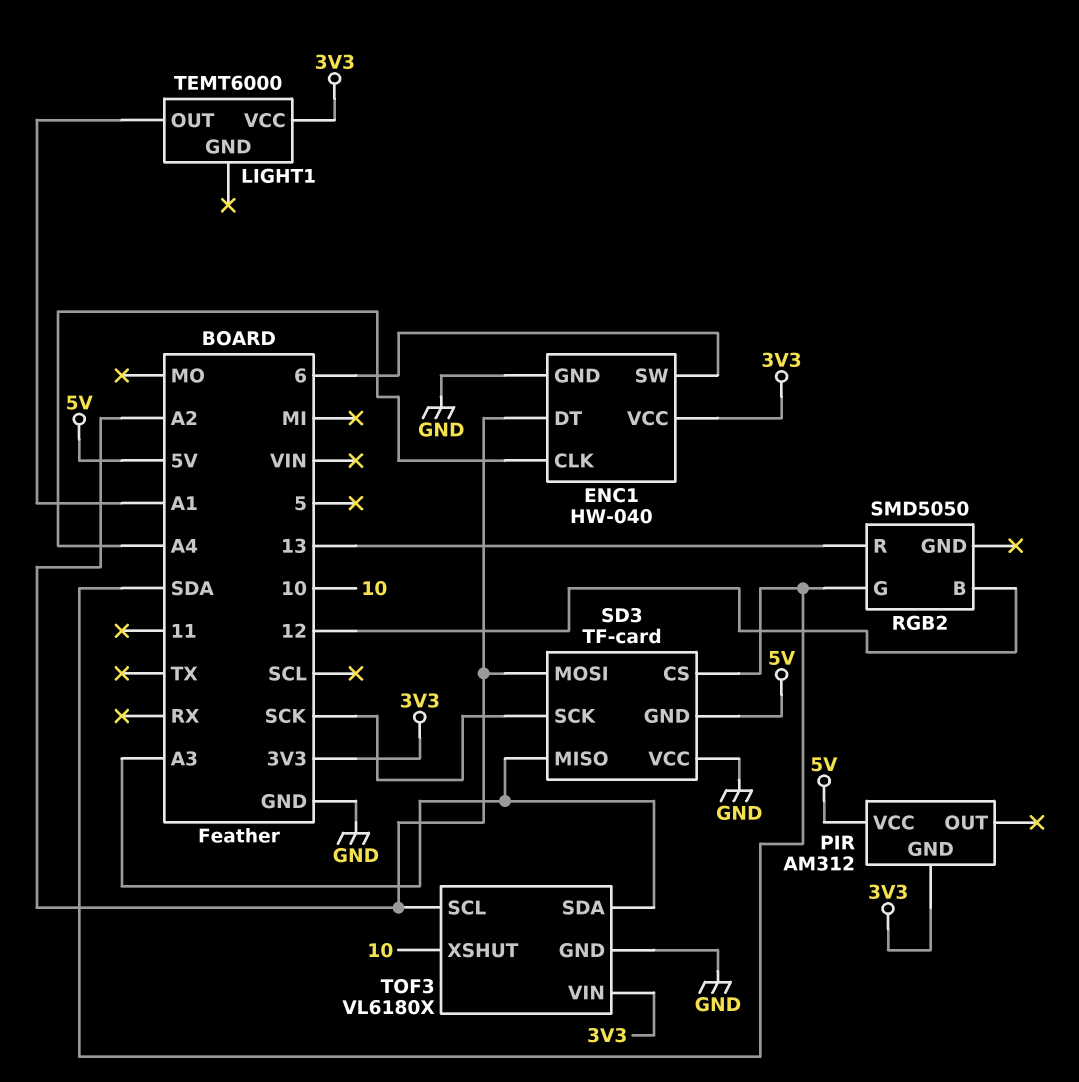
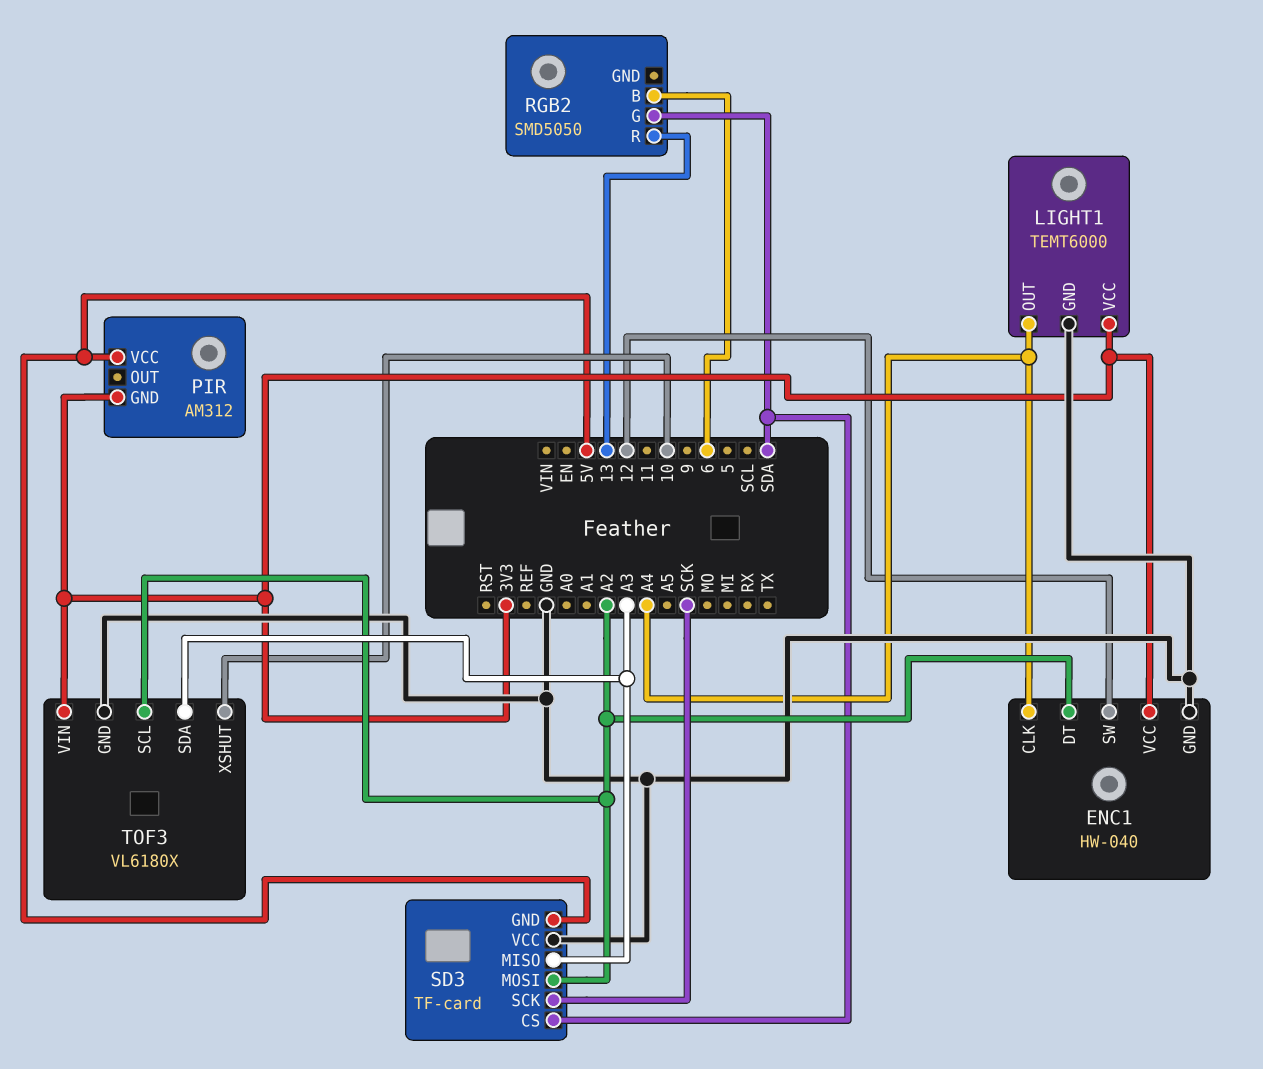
ENC1 pin SW: 6 -> 12
LIGHT1 pin GND: none -> GND
LIGHT1 pin OUT: A1 -> A4
RGB2 pin B: 12 -> 6

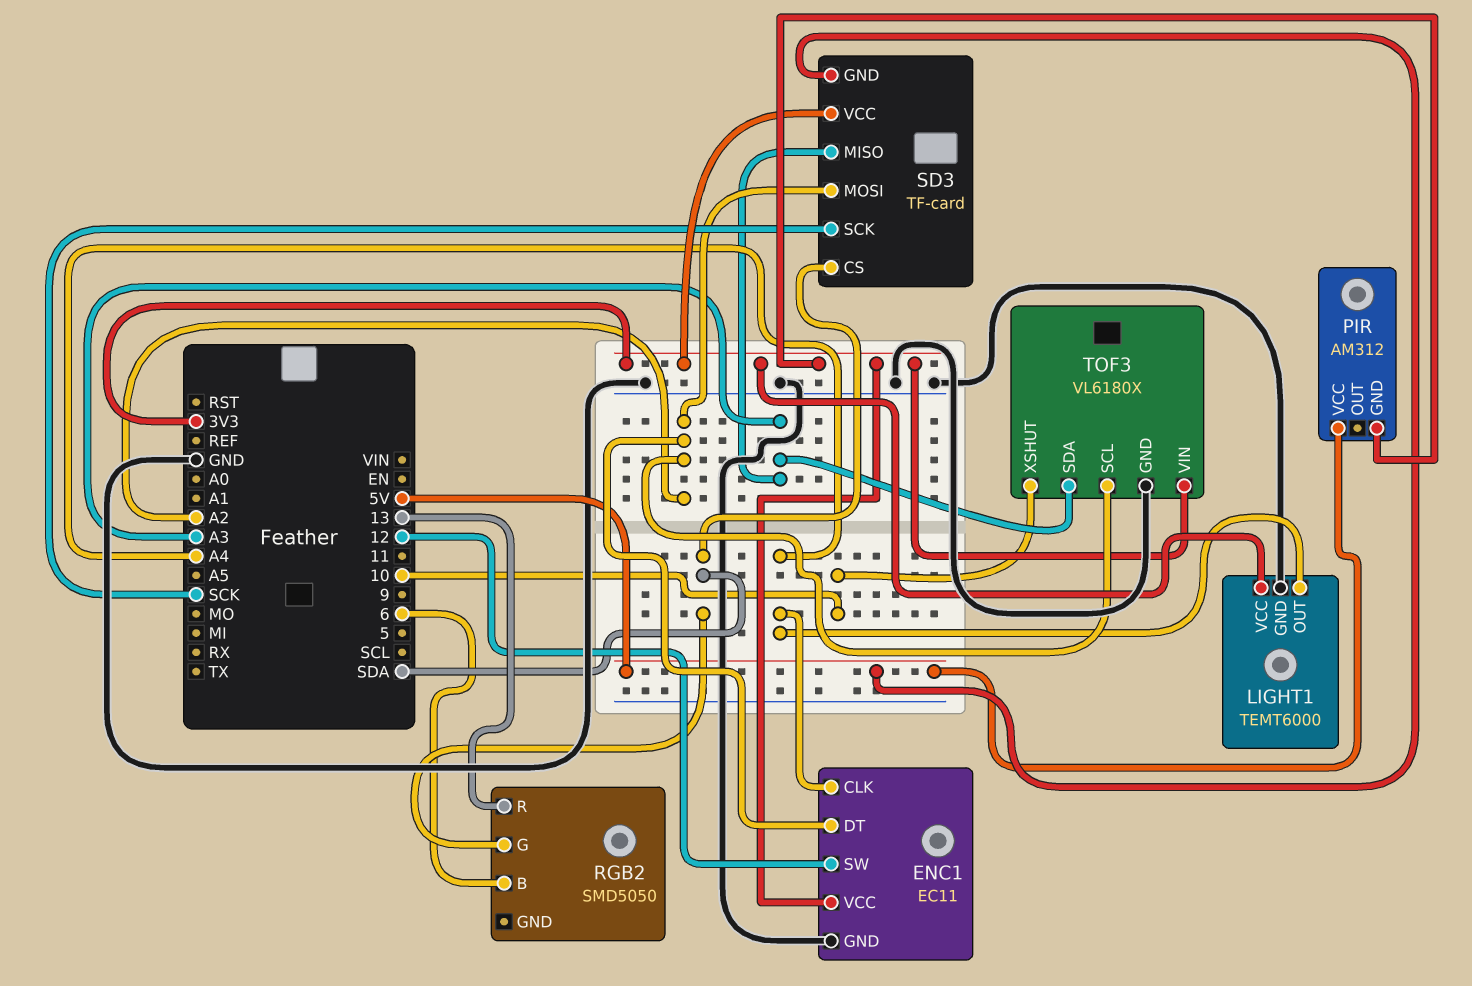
ENC1: HW-040 -> EC11
SD3 pin VCC: GND -> 3V3

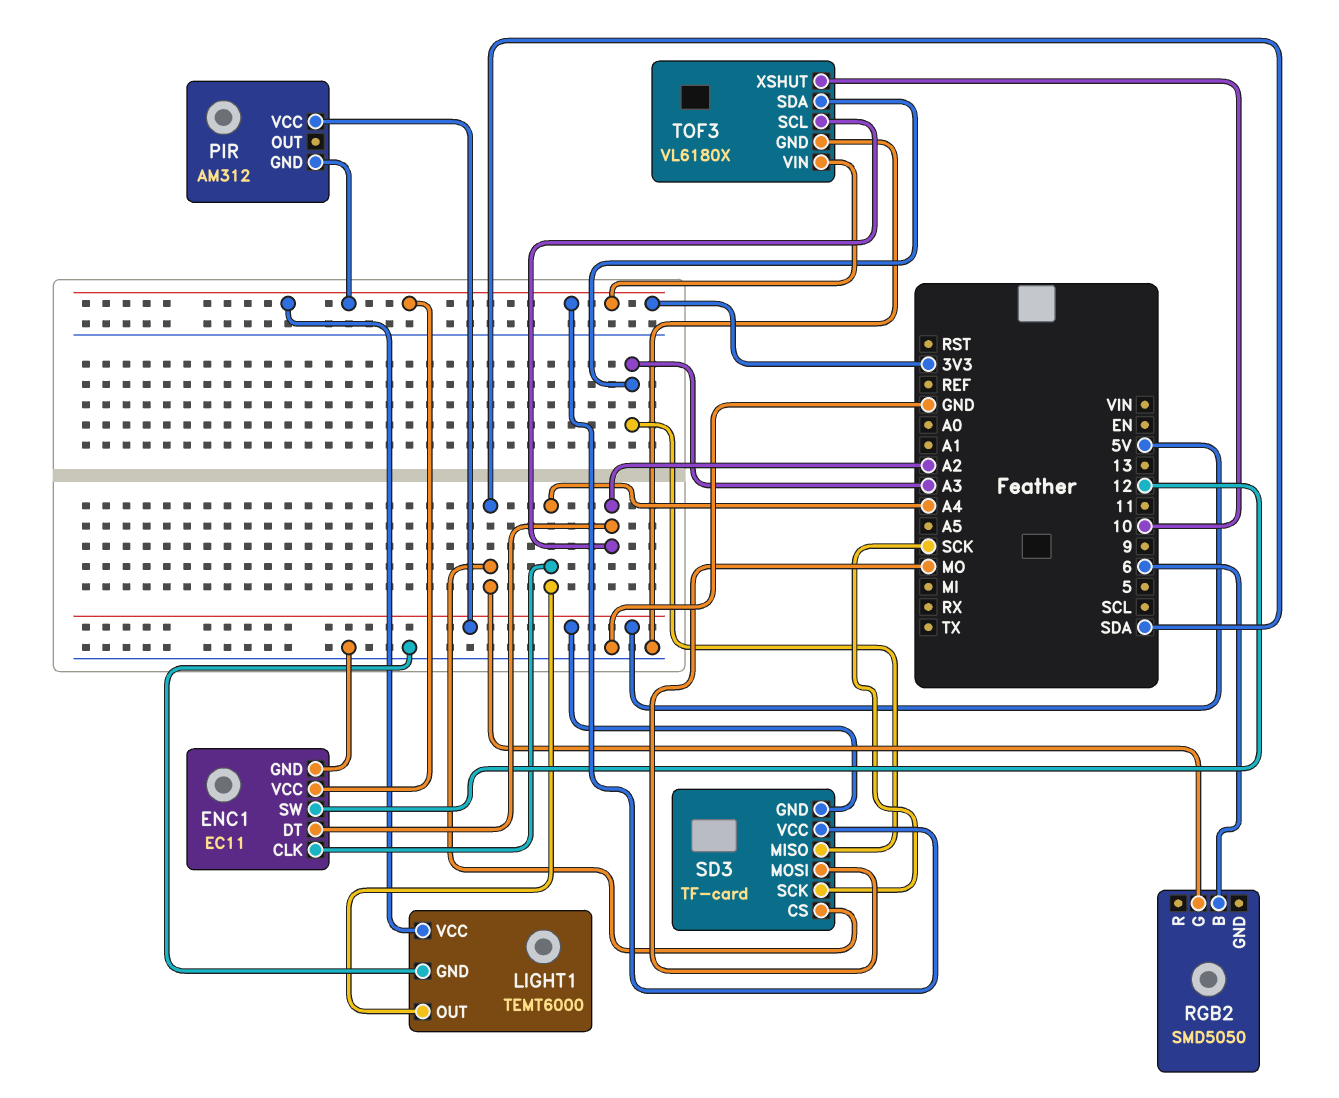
RGB2 pin R: 13 -> none
SD3 pin MOSI: A2 -> MO

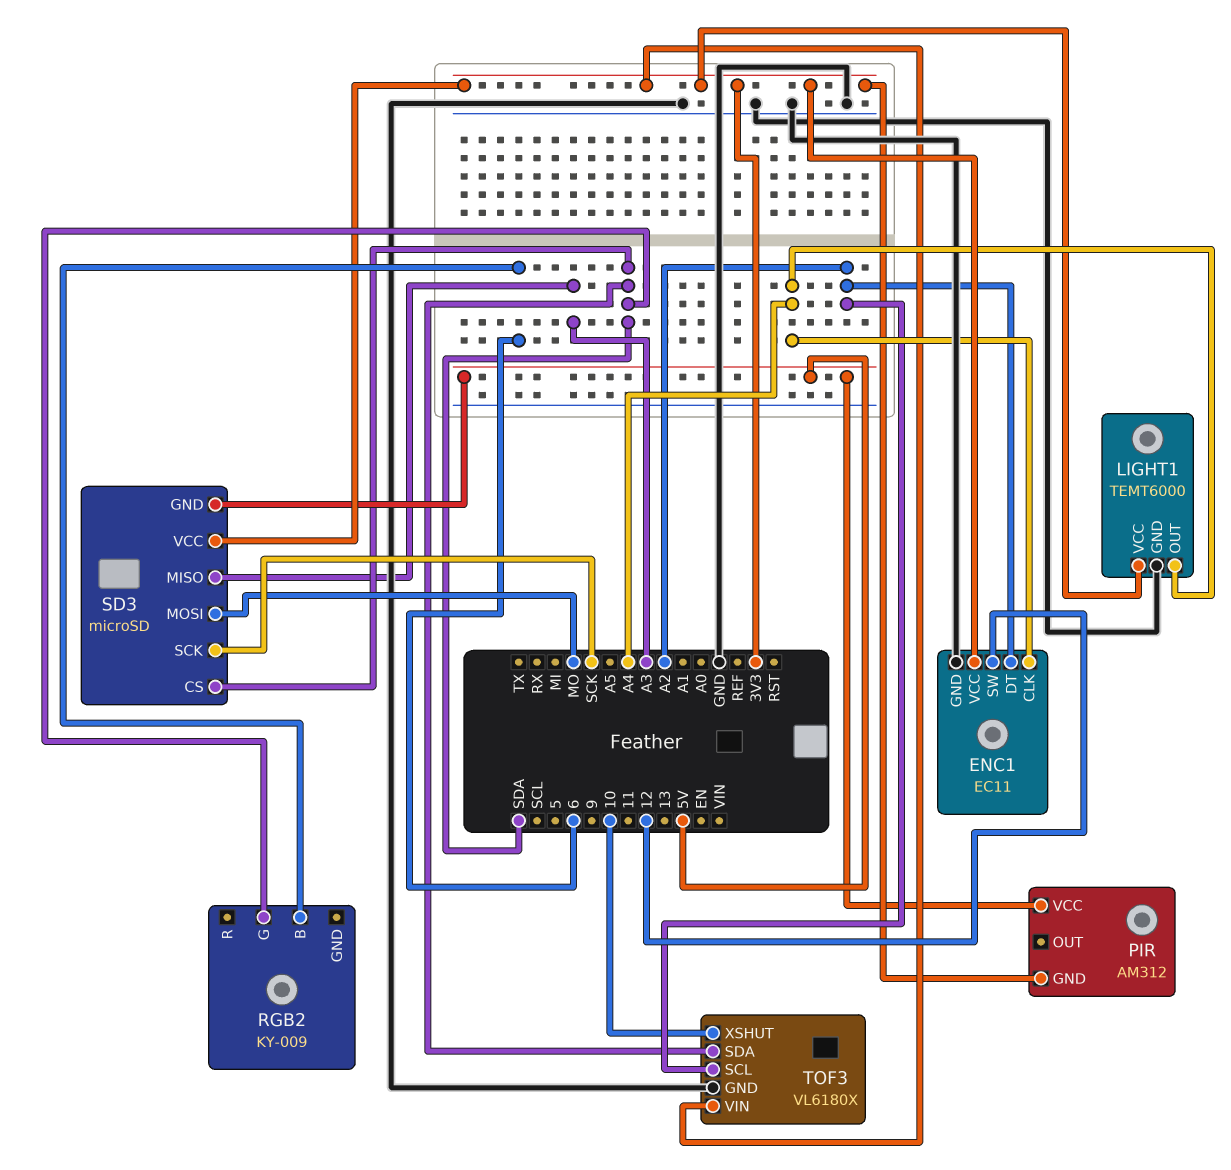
RGB2: SMD5050 -> KY-009
SD3: TF-card -> microSD
TOF3 pin SDA: A3 -> SDA

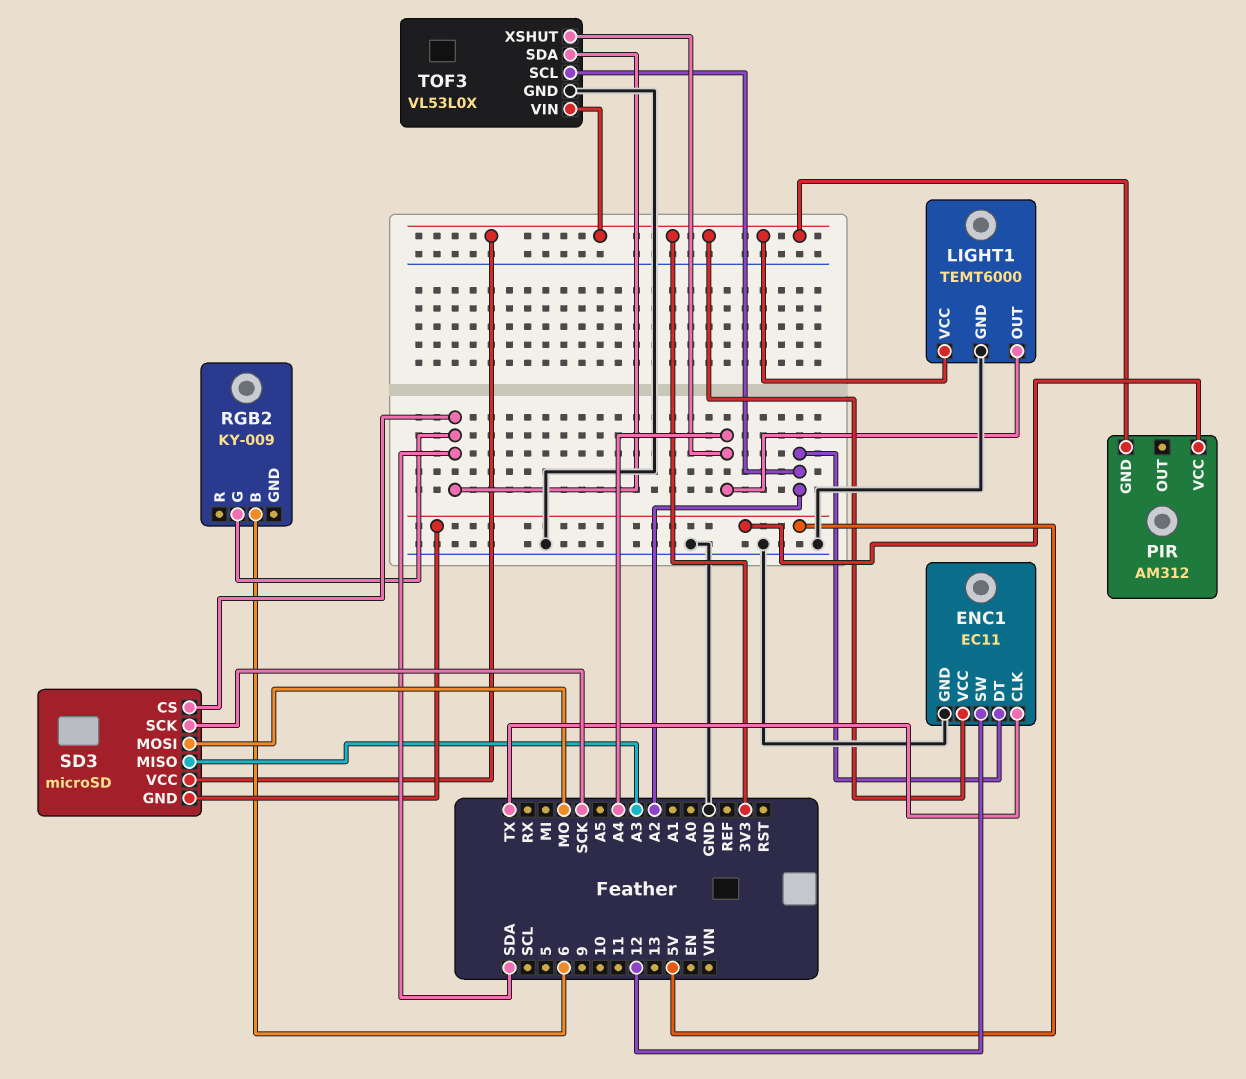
ENC1 pin CLK: A4 -> TX
TOF3: VL6180X -> VL53L0X
TOF3 pin XSHUT: 10 -> A4

